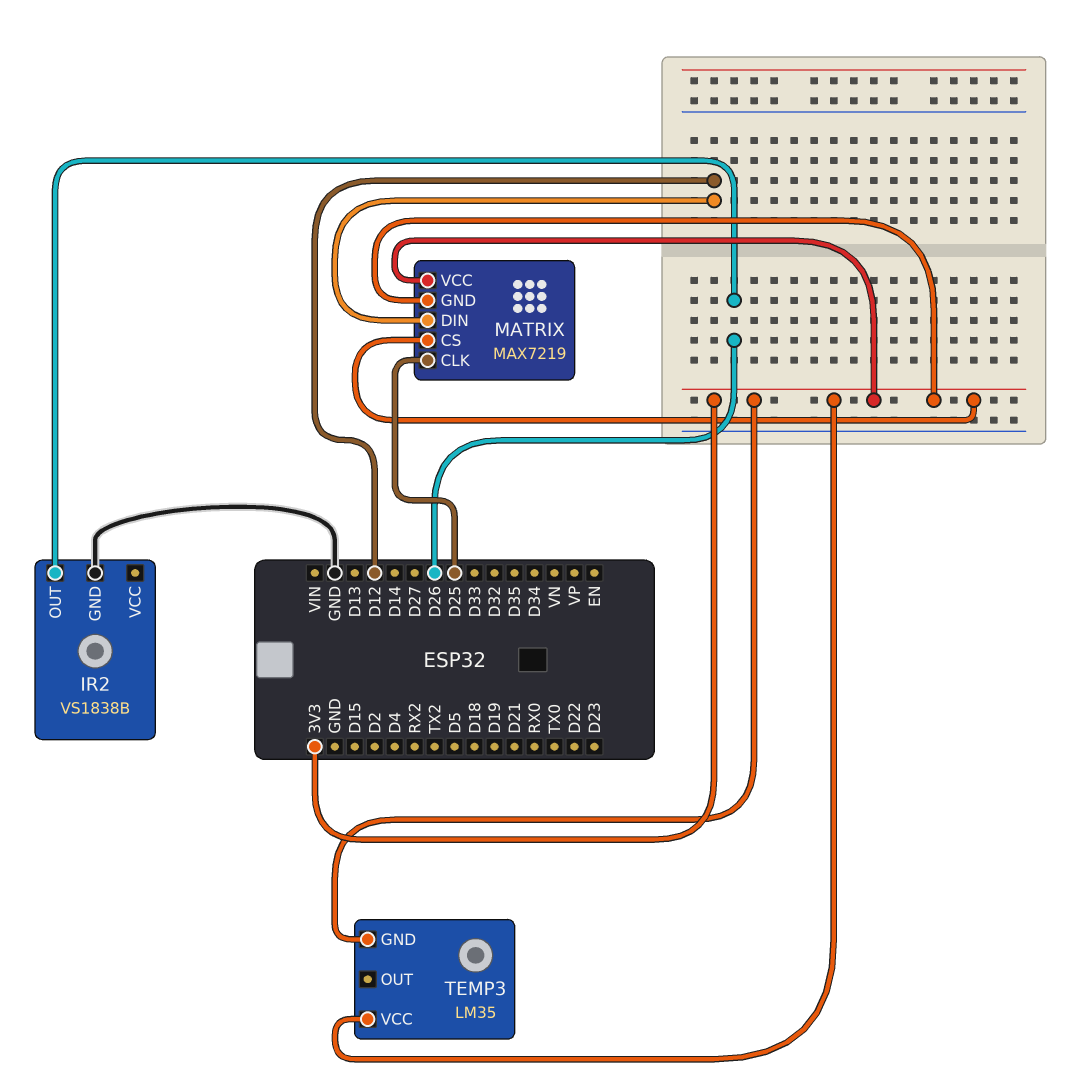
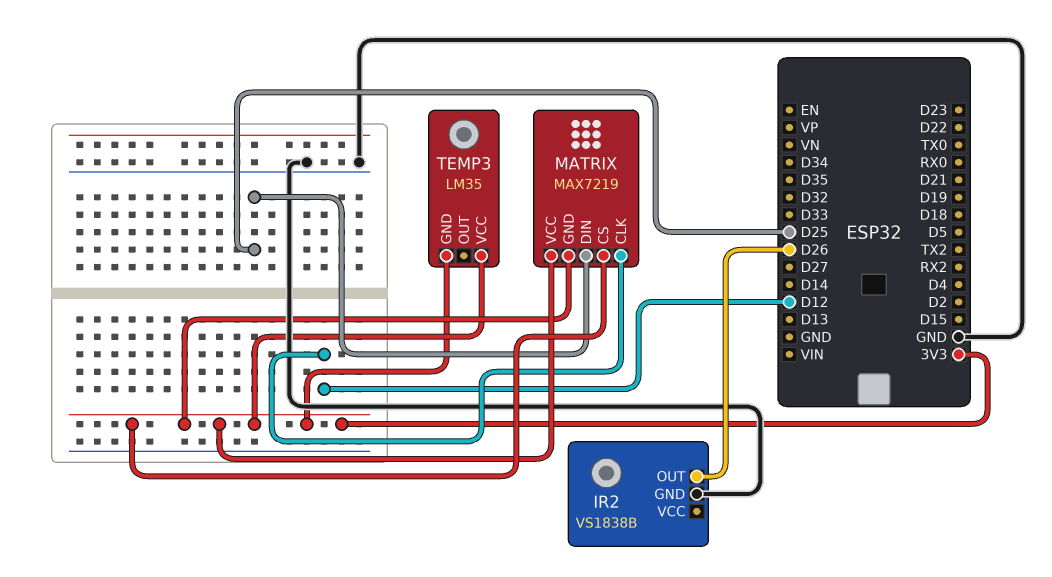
MATRIX pin CLK: D25 -> D12
MATRIX pin DIN: D12 -> D25

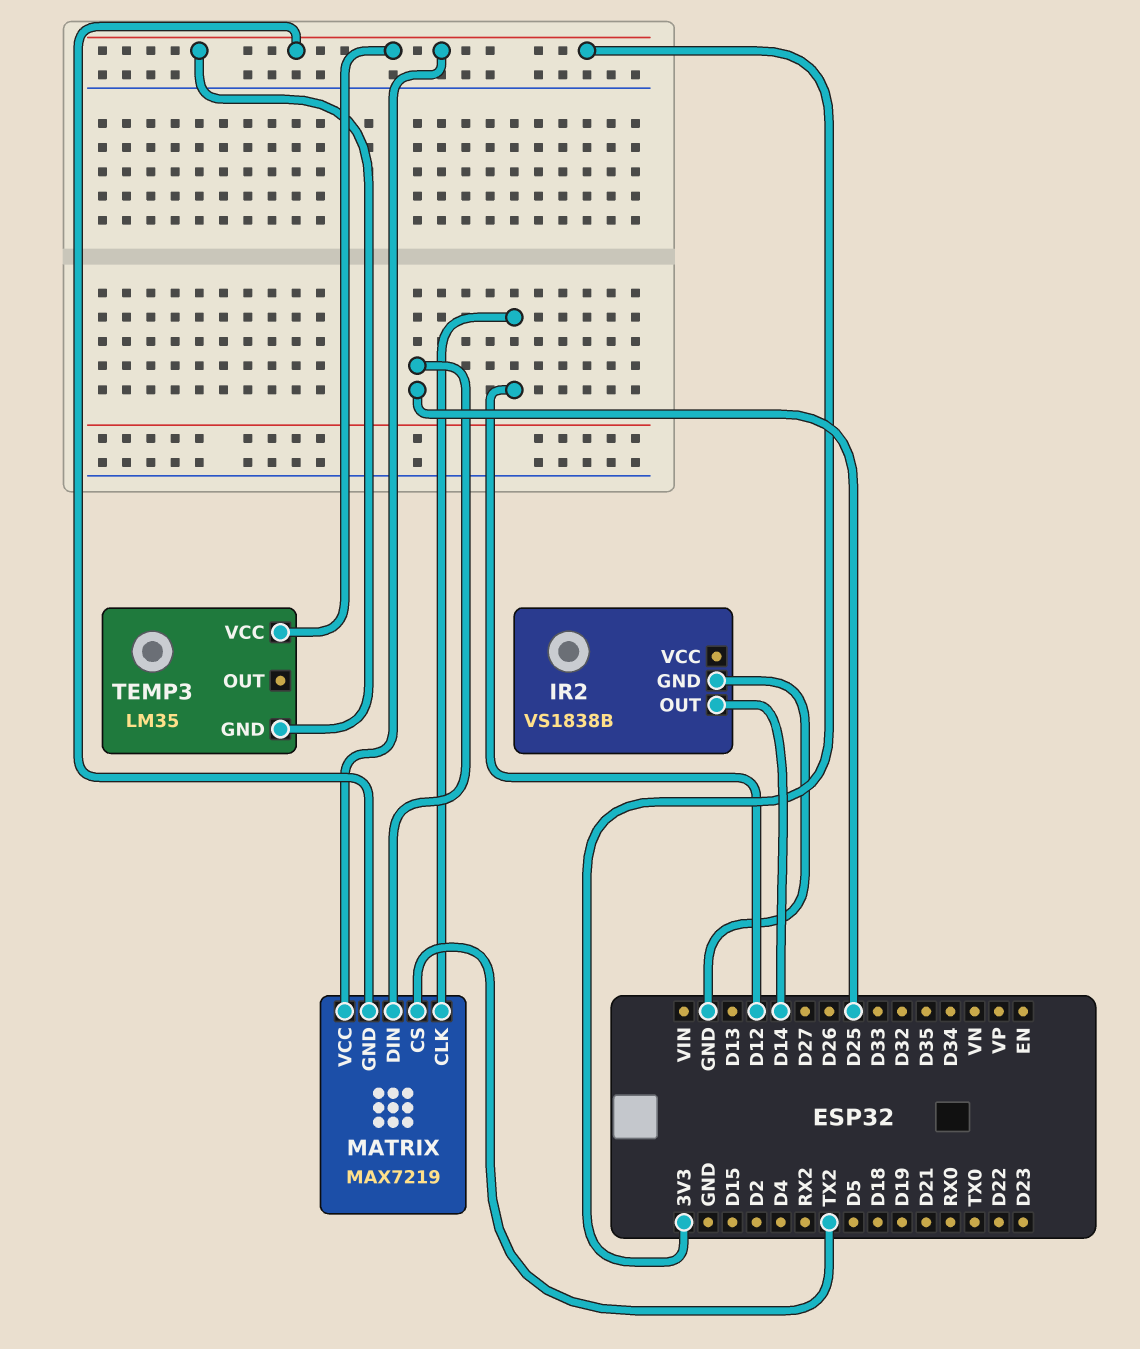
IR2 pin OUT: D26 -> D14
MATRIX pin CS: 3V3 -> TX2

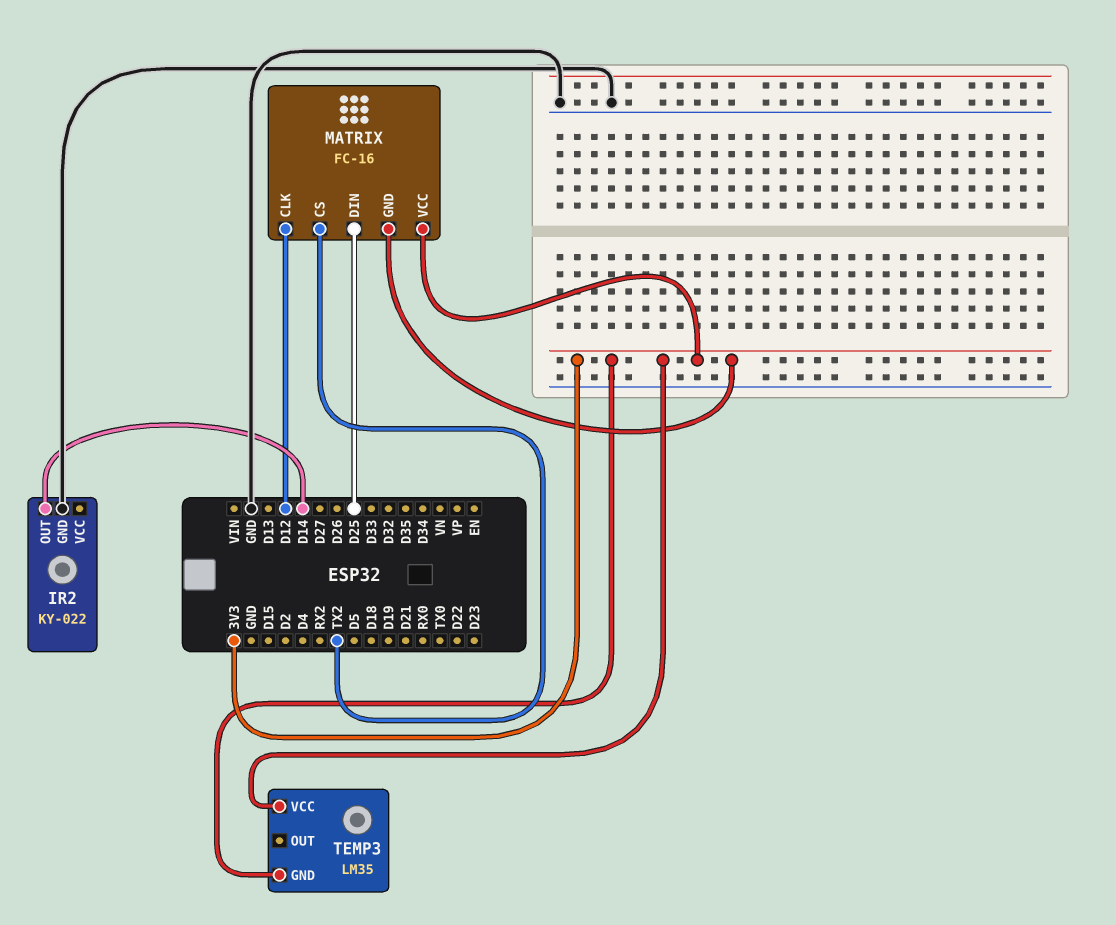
IR2: VS1838B -> KY-022
MATRIX: MAX7219 -> FC-16

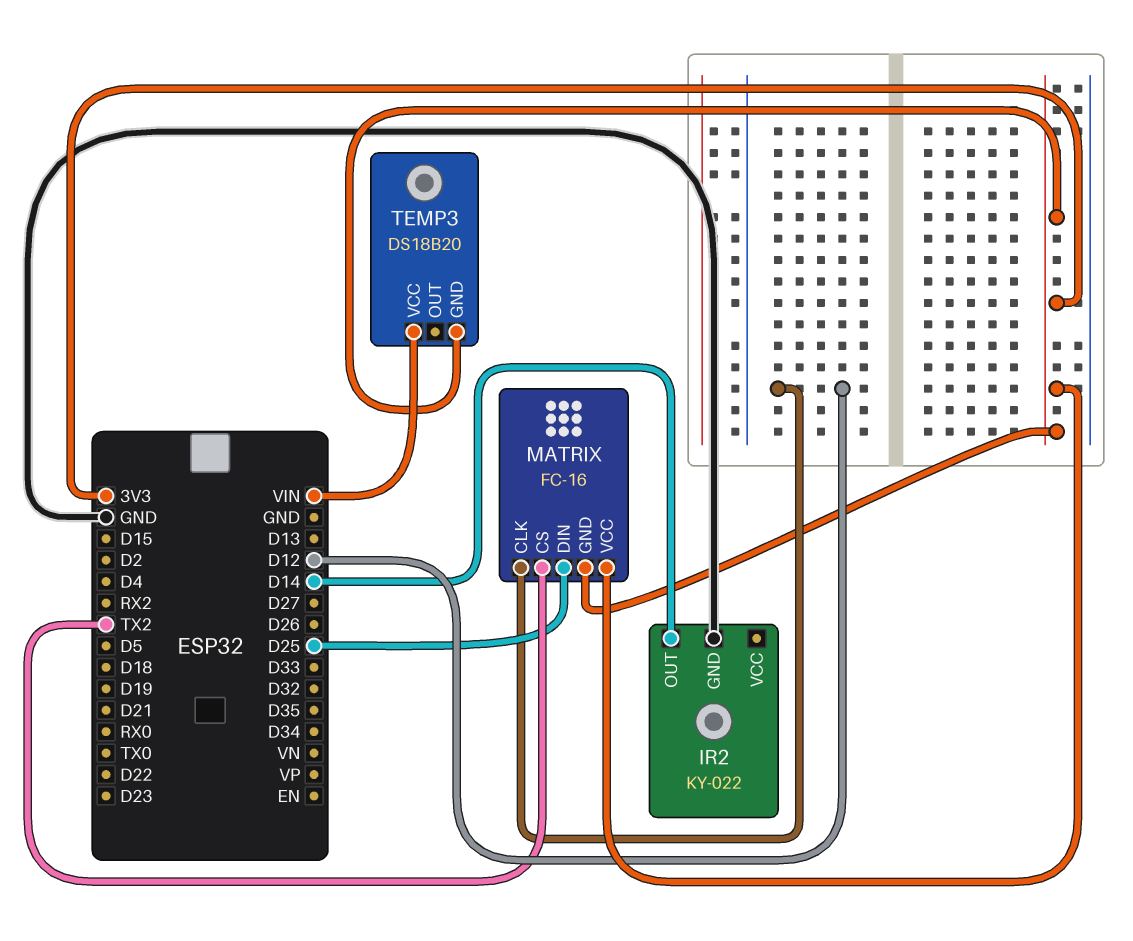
TEMP3: LM35 -> DS18B20
TEMP3 pin VCC: 3V3 -> VIN

